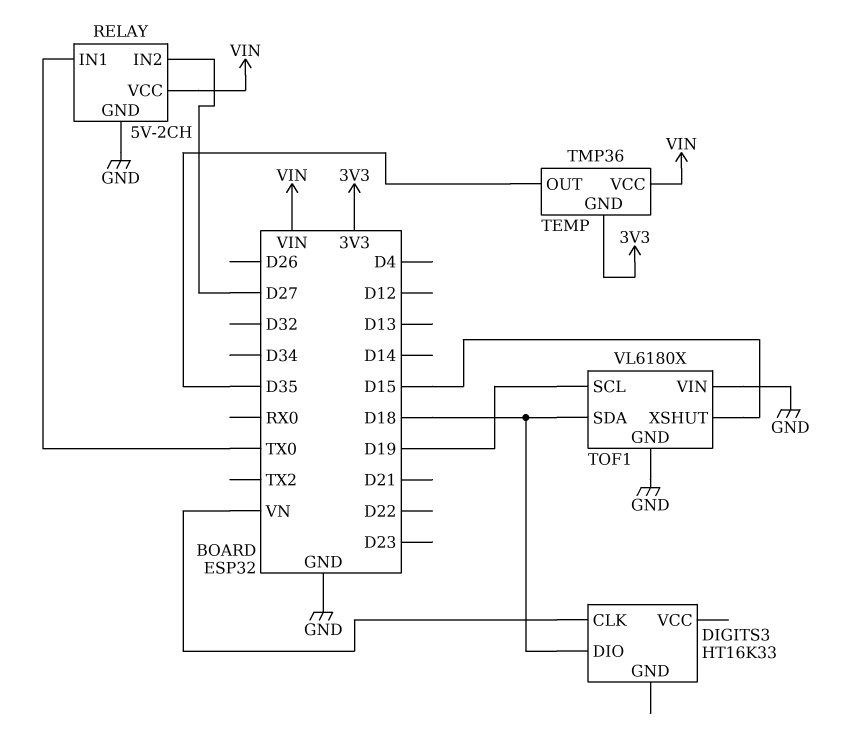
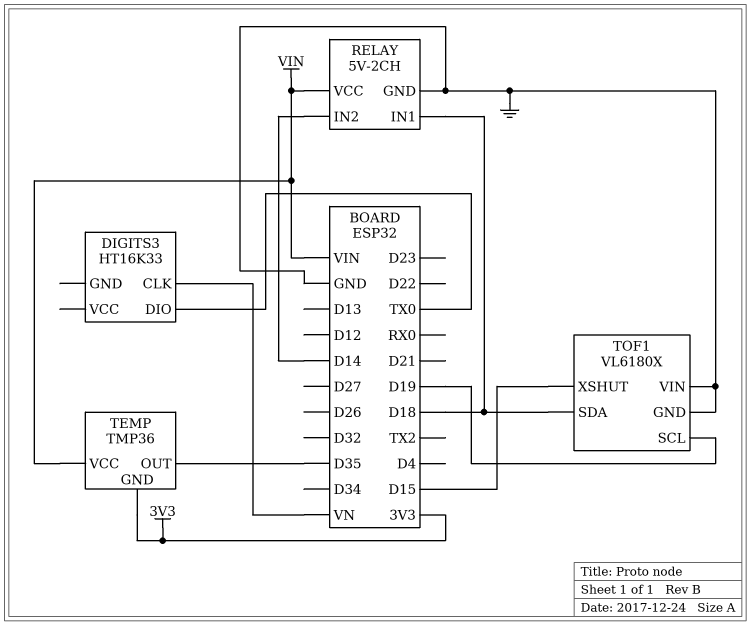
DIGITS3 pin DIO: D18 -> TX0
RELAY pin IN1: TX0 -> D18
RELAY pin IN2: D27 -> D14

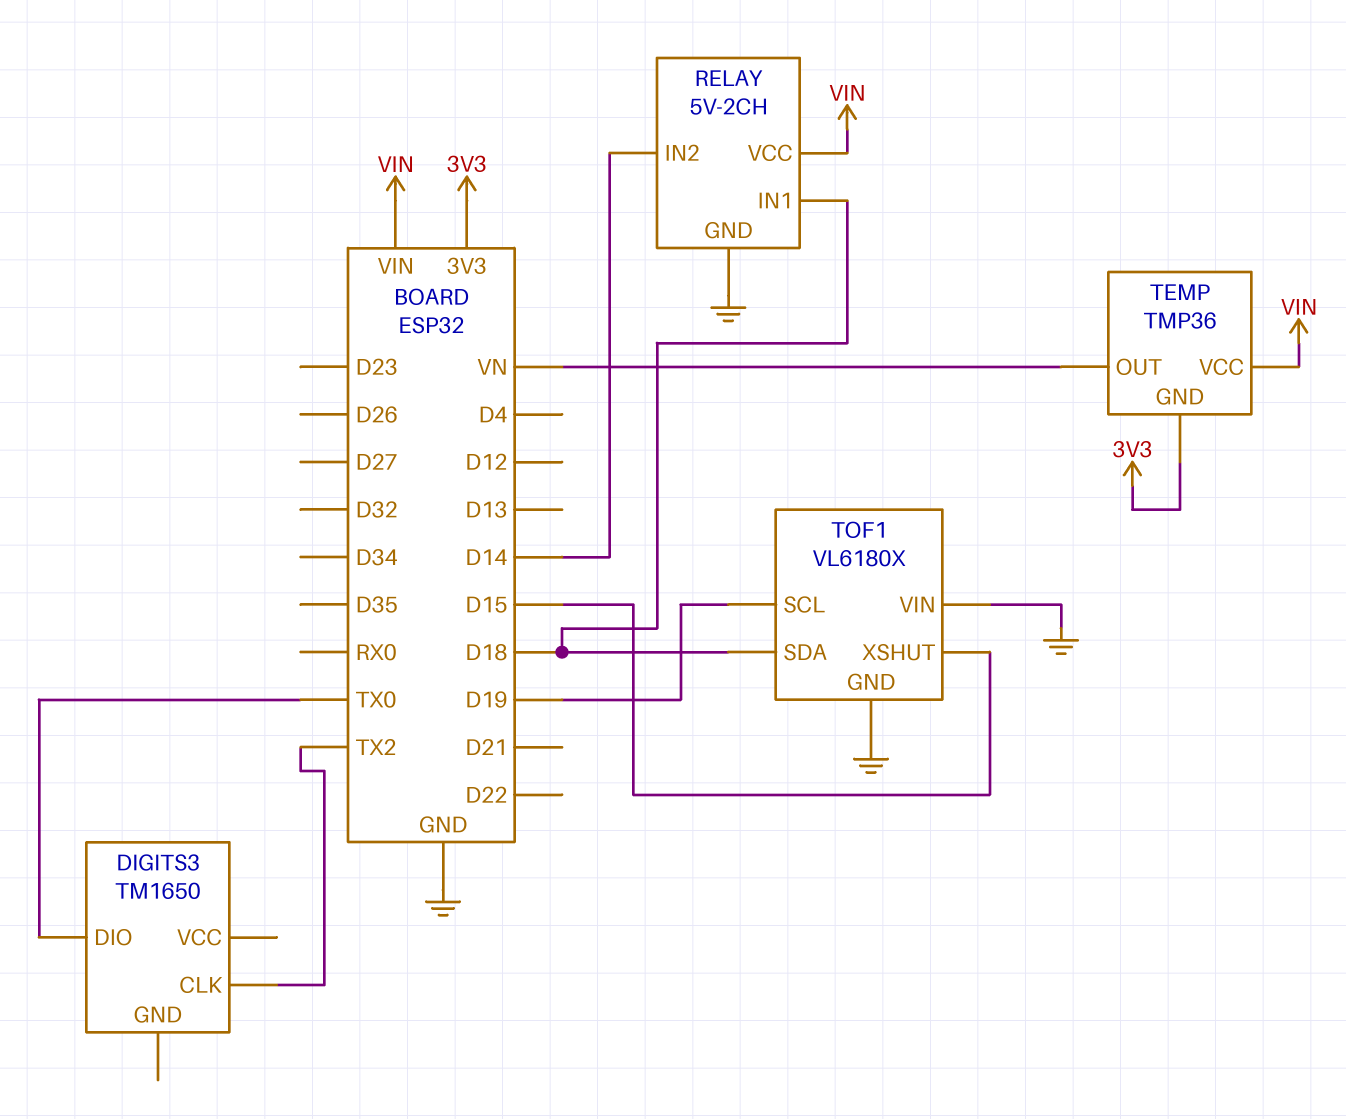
DIGITS3: HT16K33 -> TM1650
DIGITS3 pin CLK: VN -> TX2
TEMP pin OUT: D35 -> VN

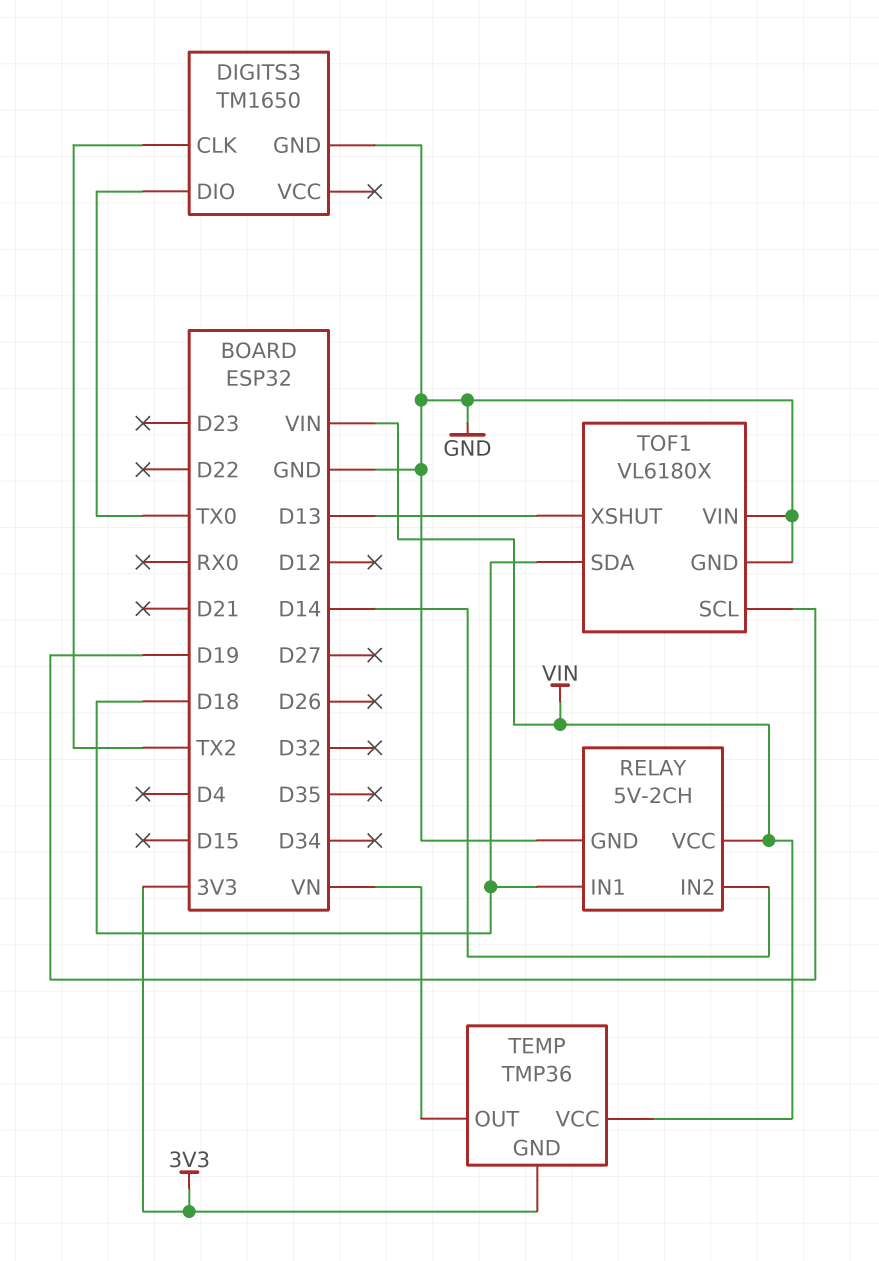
DIGITS3 pin GND: none -> GND
TOF1 pin XSHUT: D15 -> D13

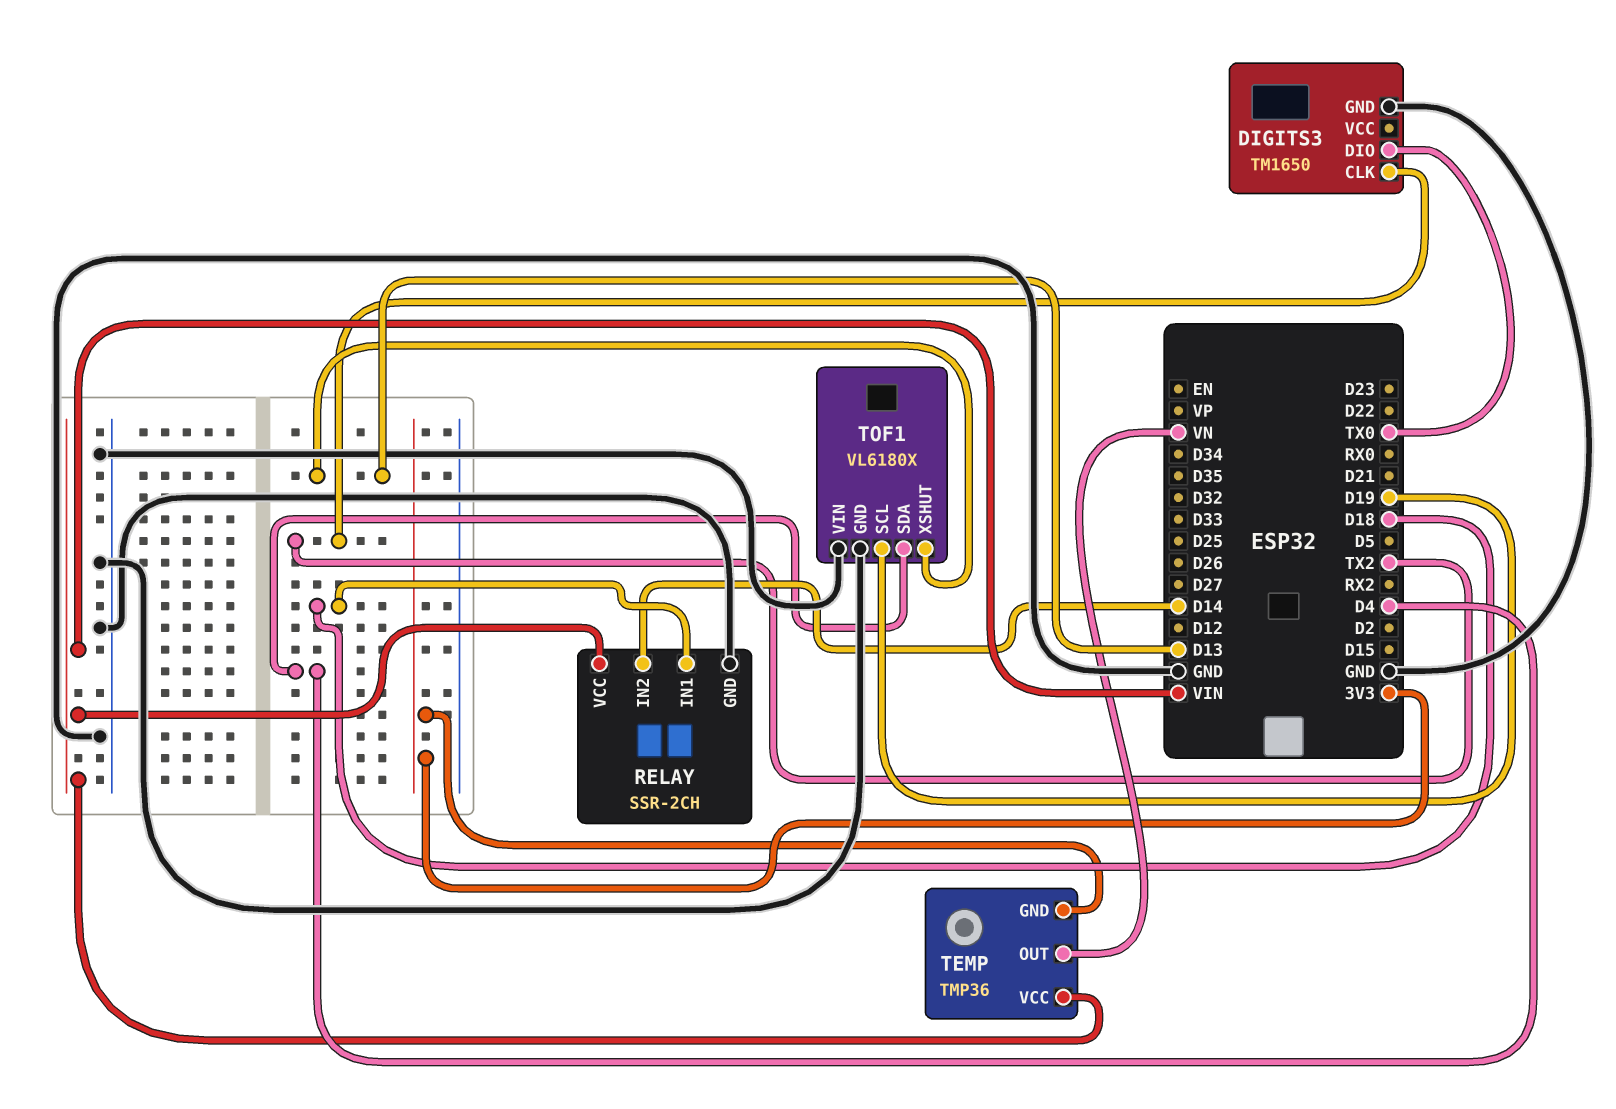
RELAY: 5V-2CH -> SSR-2CH
TOF1 pin SDA: D18 -> D4

